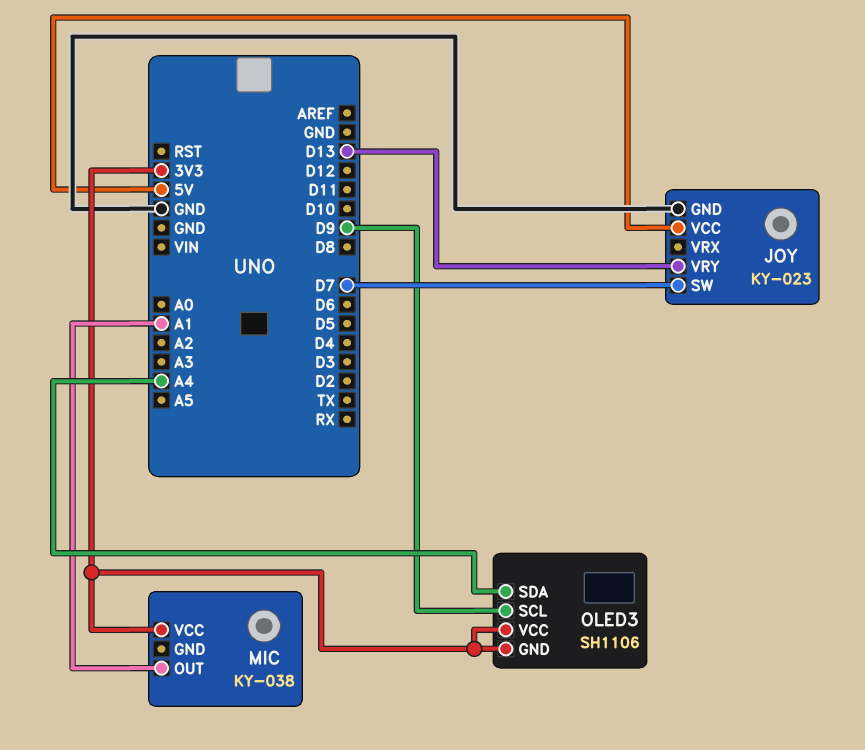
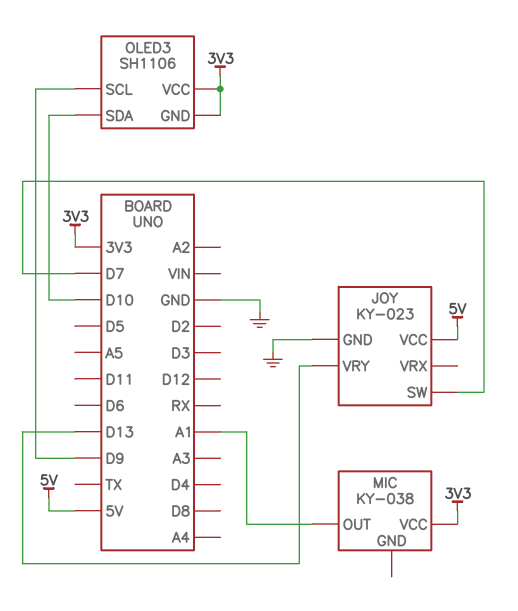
OLED3 pin SDA: A4 -> D10

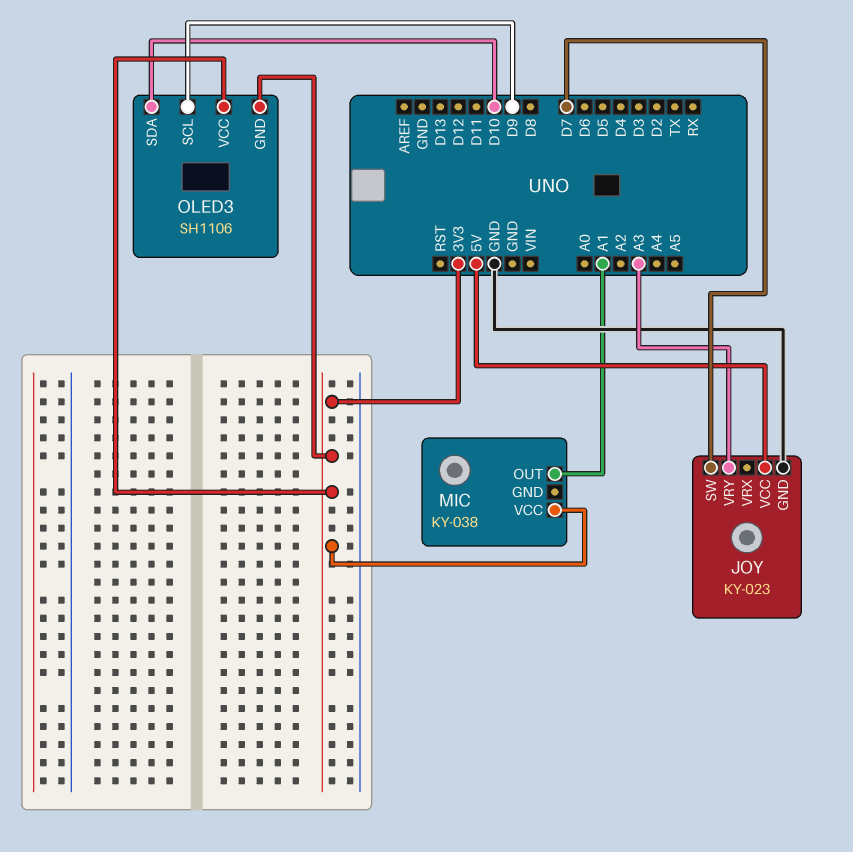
JOY pin VRY: D13 -> A3

